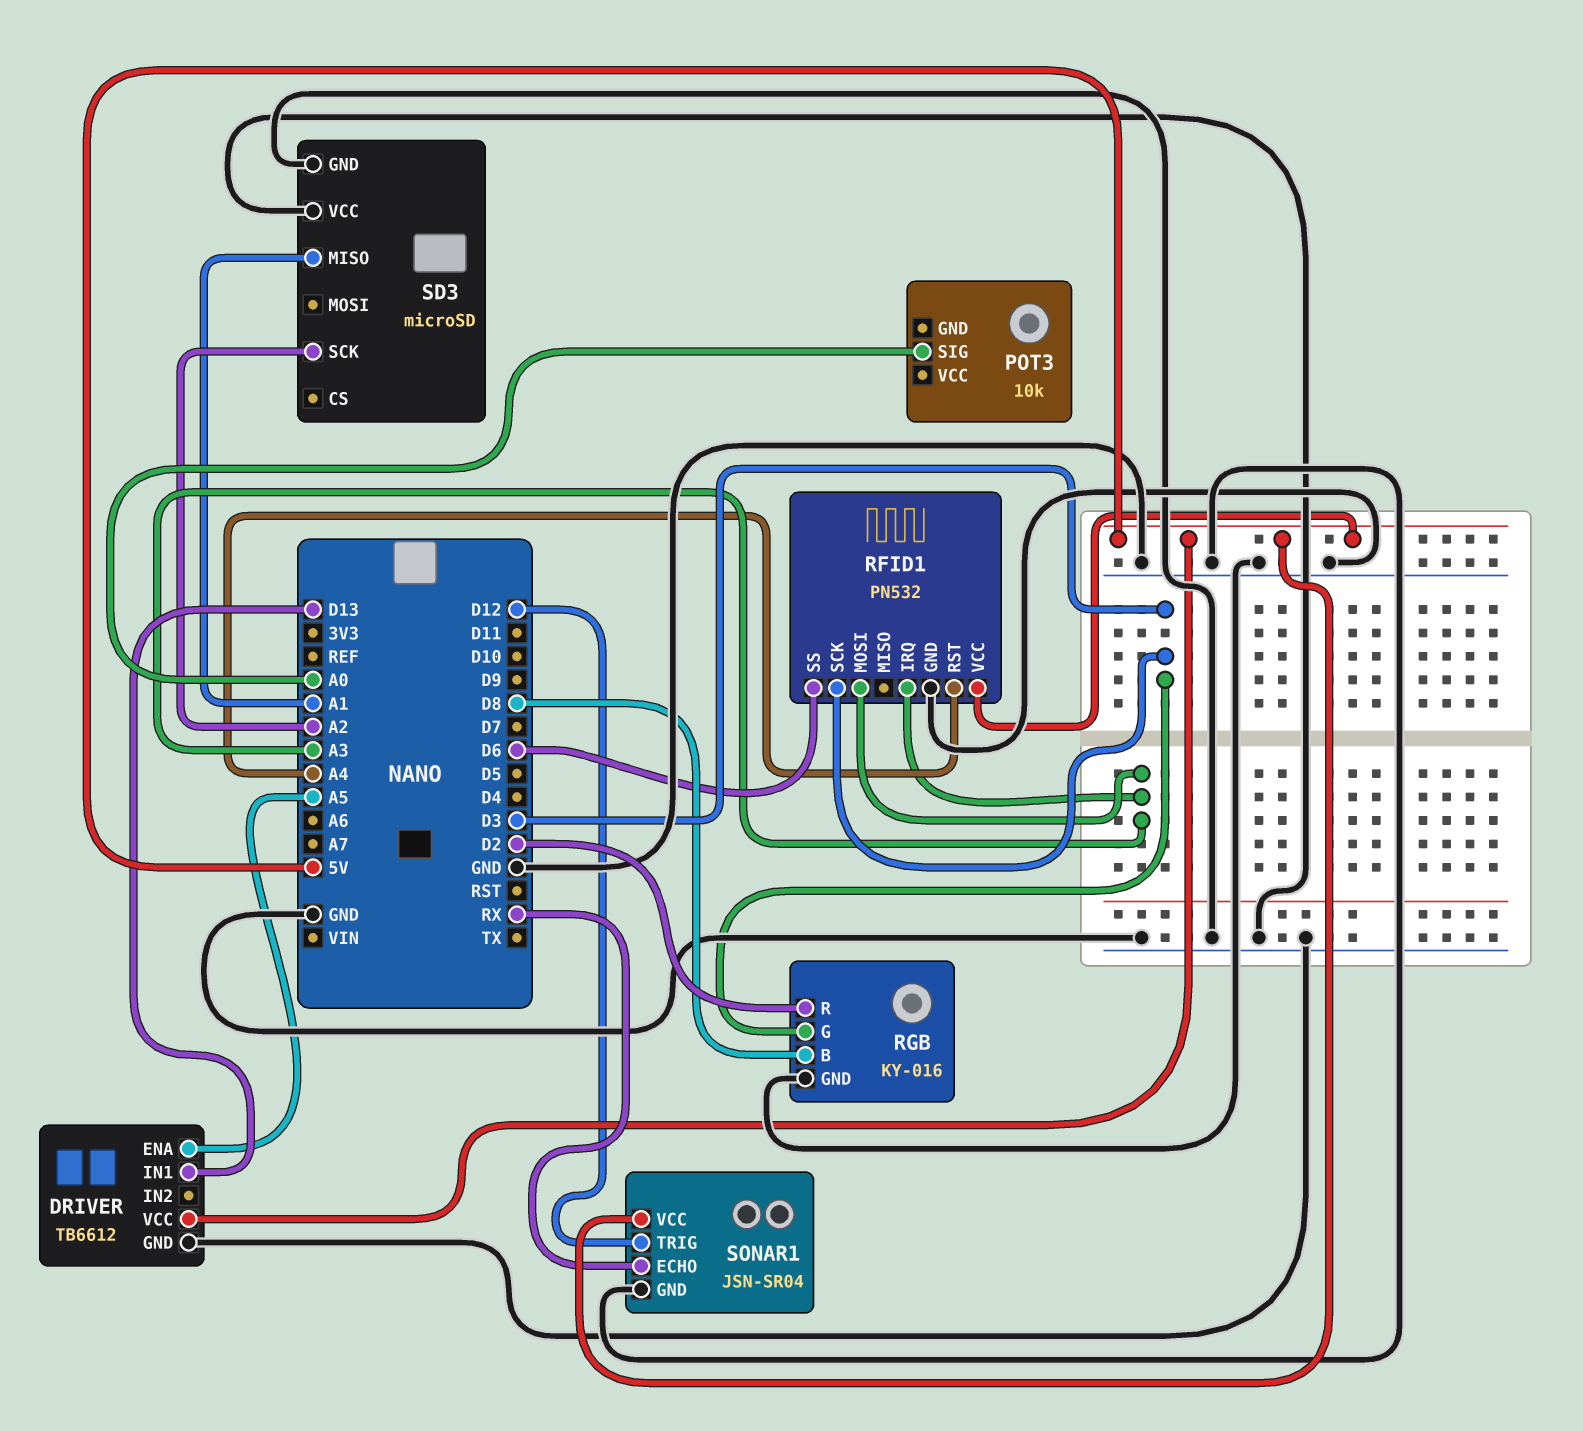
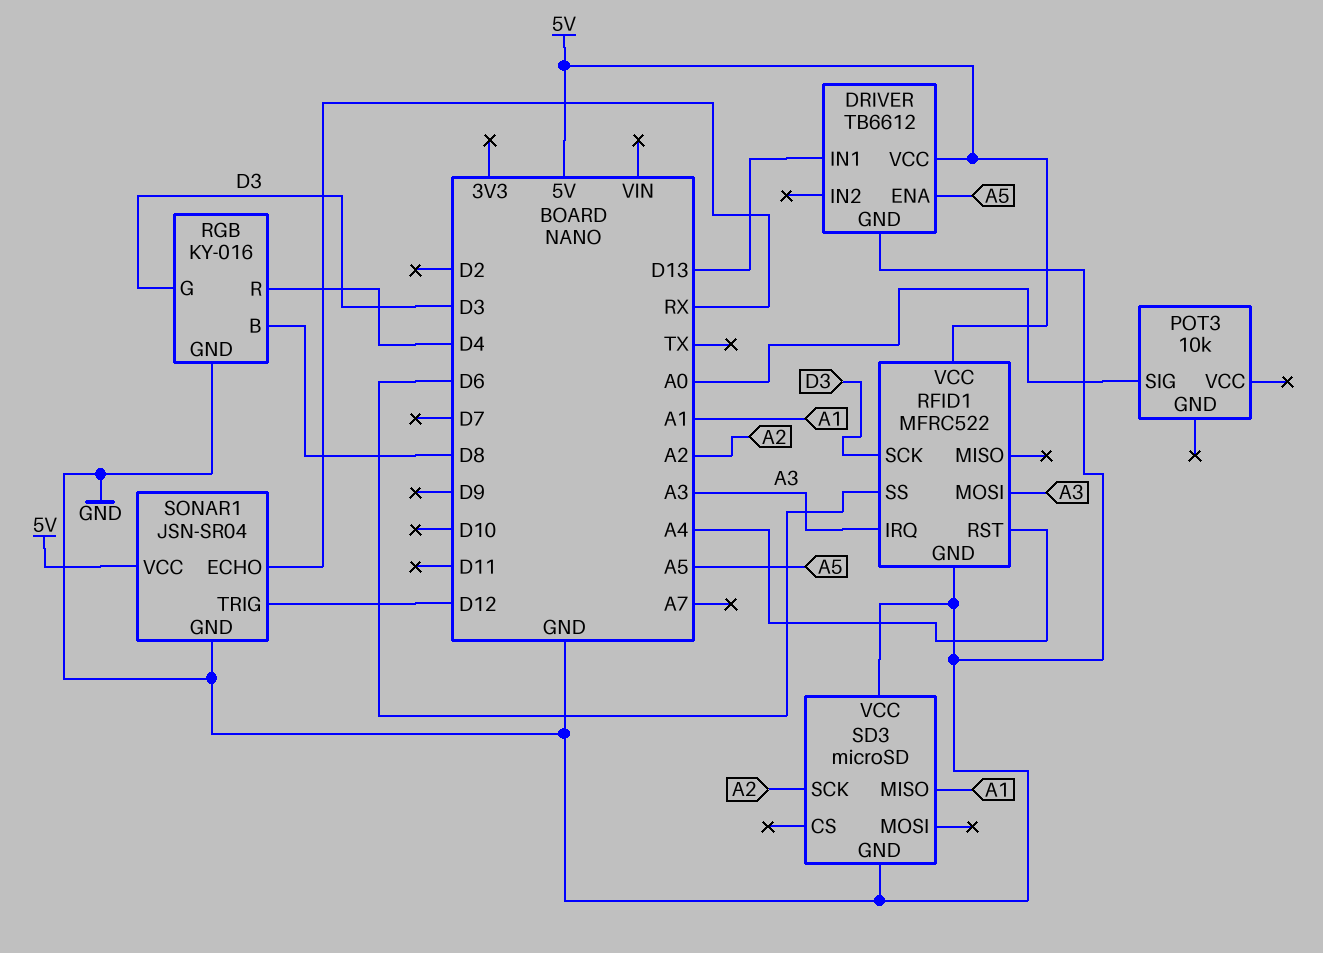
RFID1: PN532 -> MFRC522
RGB pin R: D2 -> D4

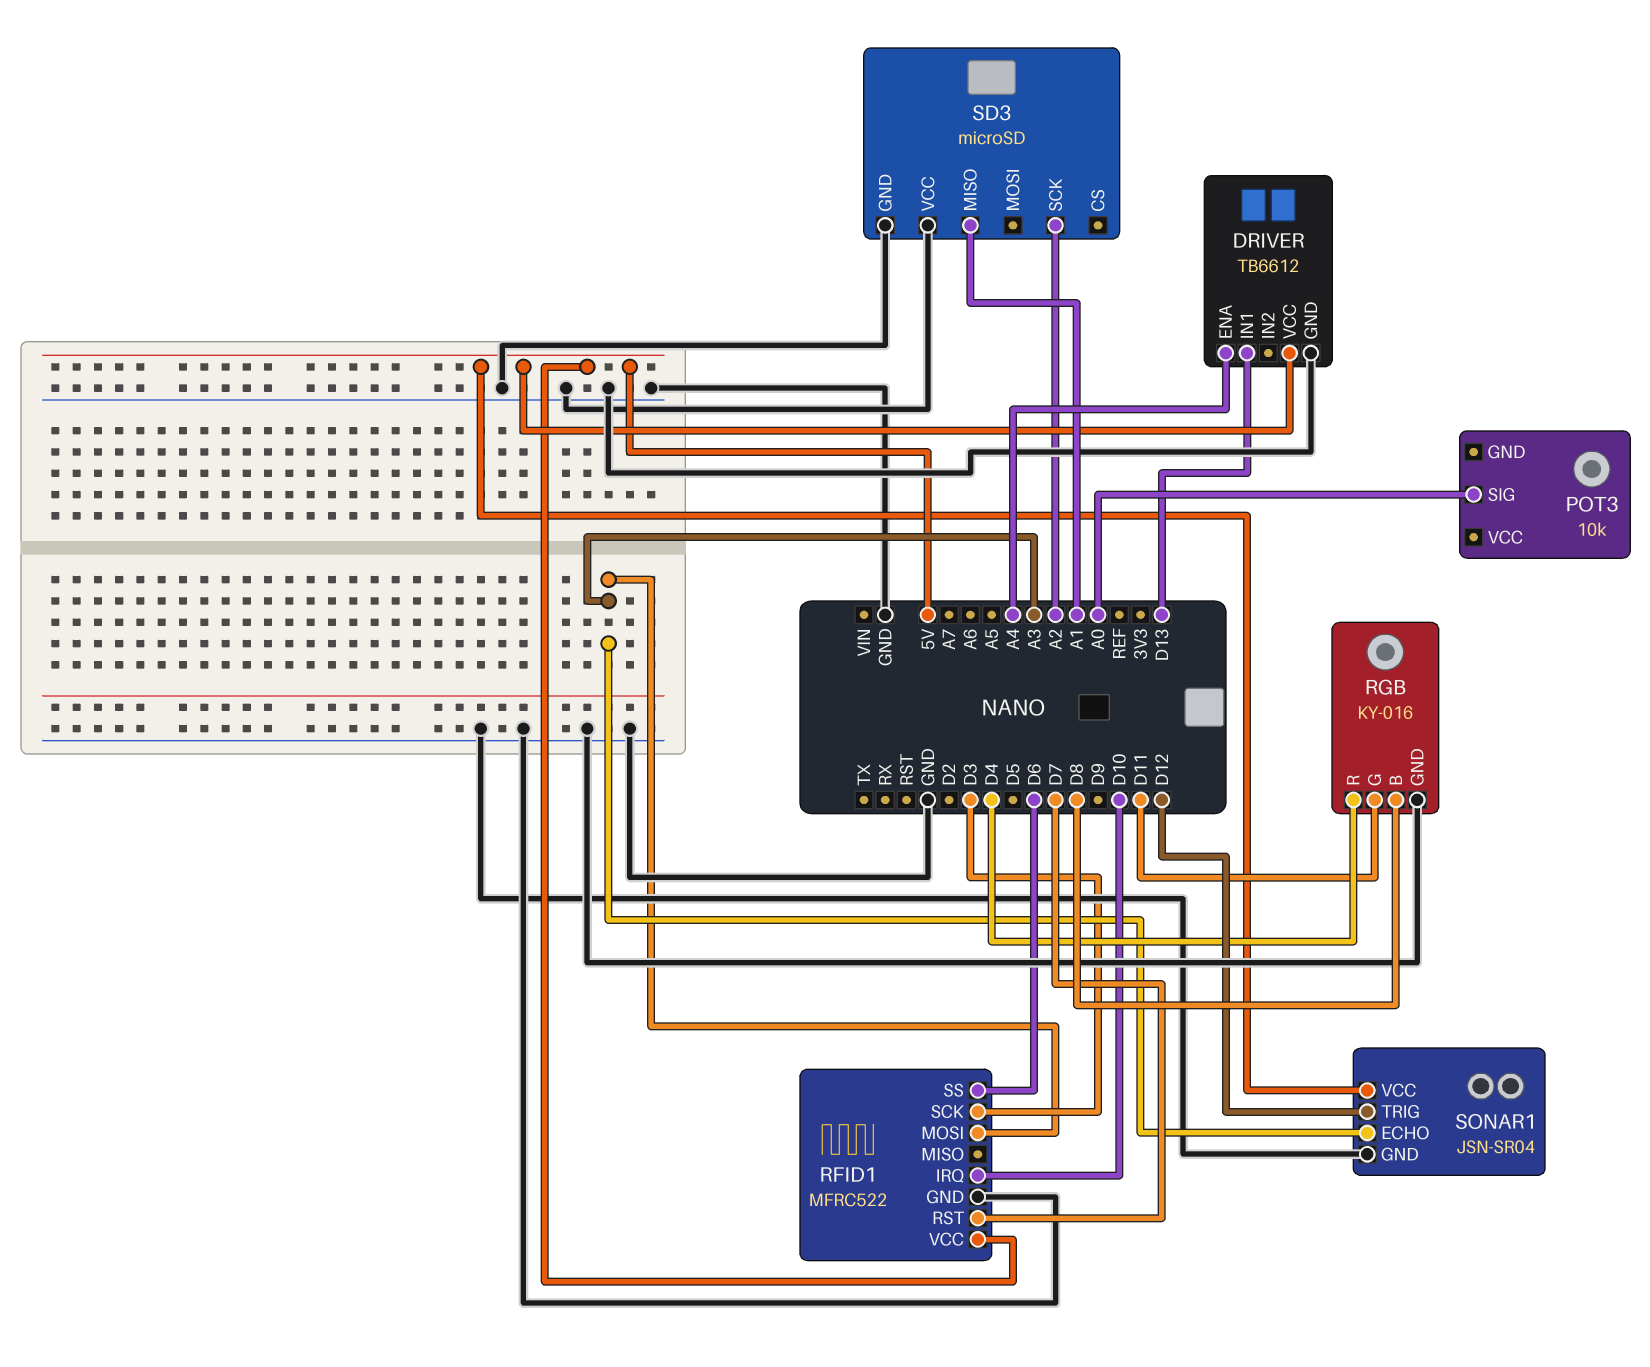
DRIVER pin ENA: A5 -> A4
RFID1 pin IRQ: A3 -> D10
RFID1 pin RST: A4 -> D7
RGB pin G: D3 -> D11
SONAR1 pin ECHO: RX -> A3

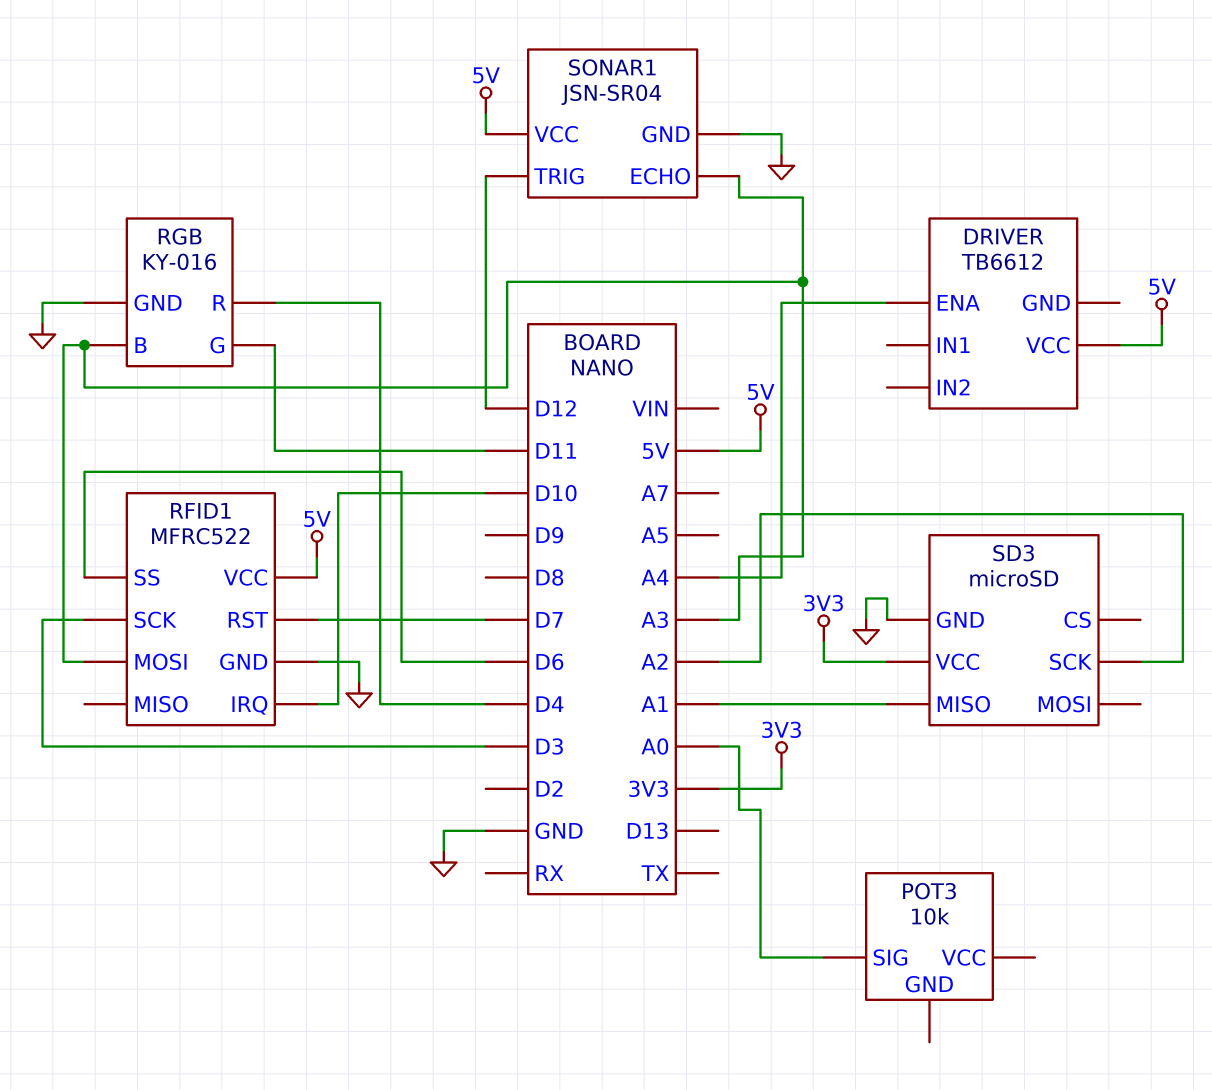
DRIVER pin GND: GND -> none
DRIVER pin IN1: D13 -> none
RGB pin B: D8 -> A3
SD3 pin VCC: GND -> 3V3

